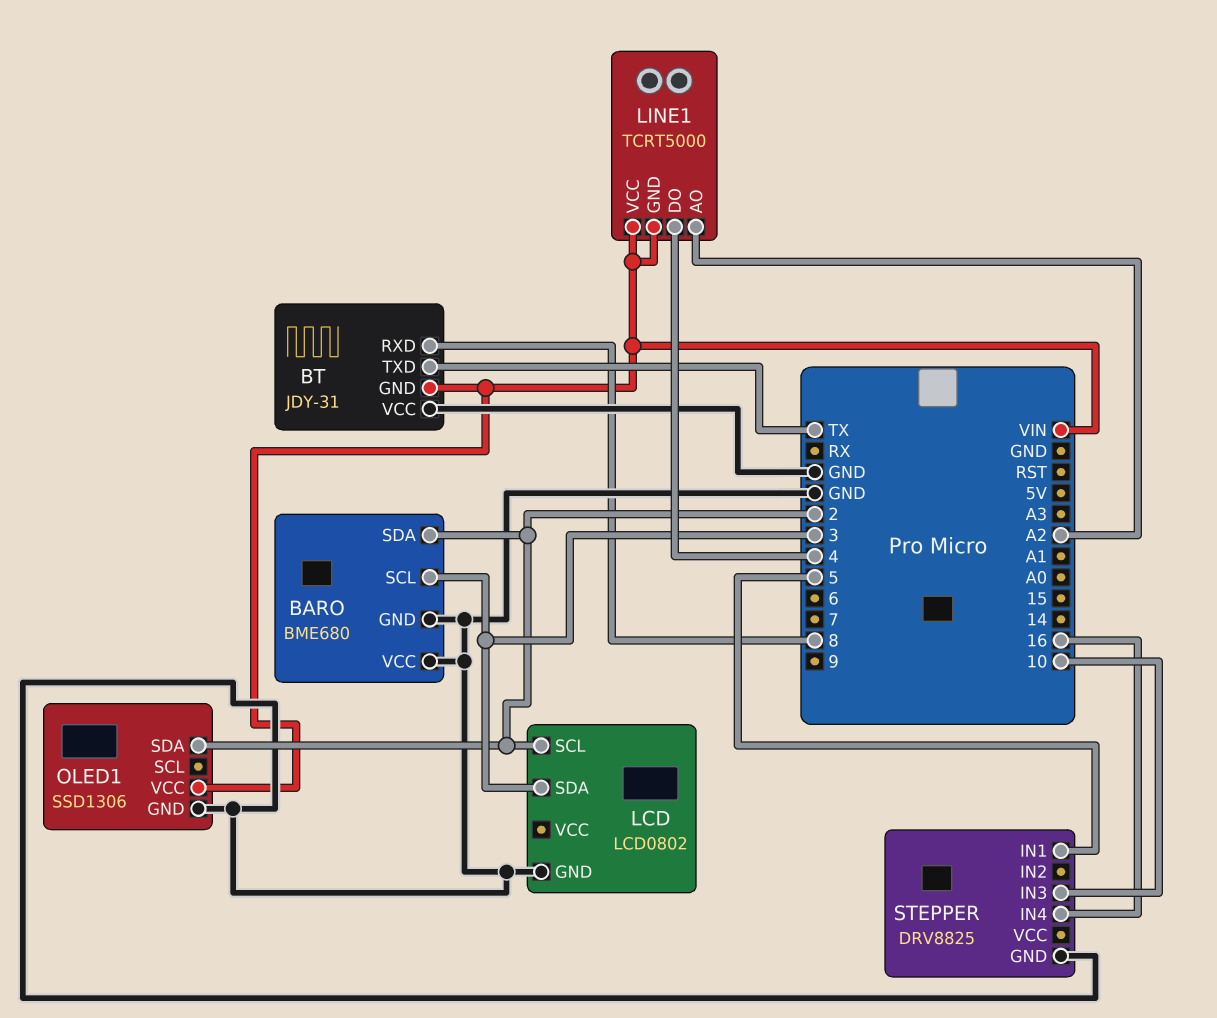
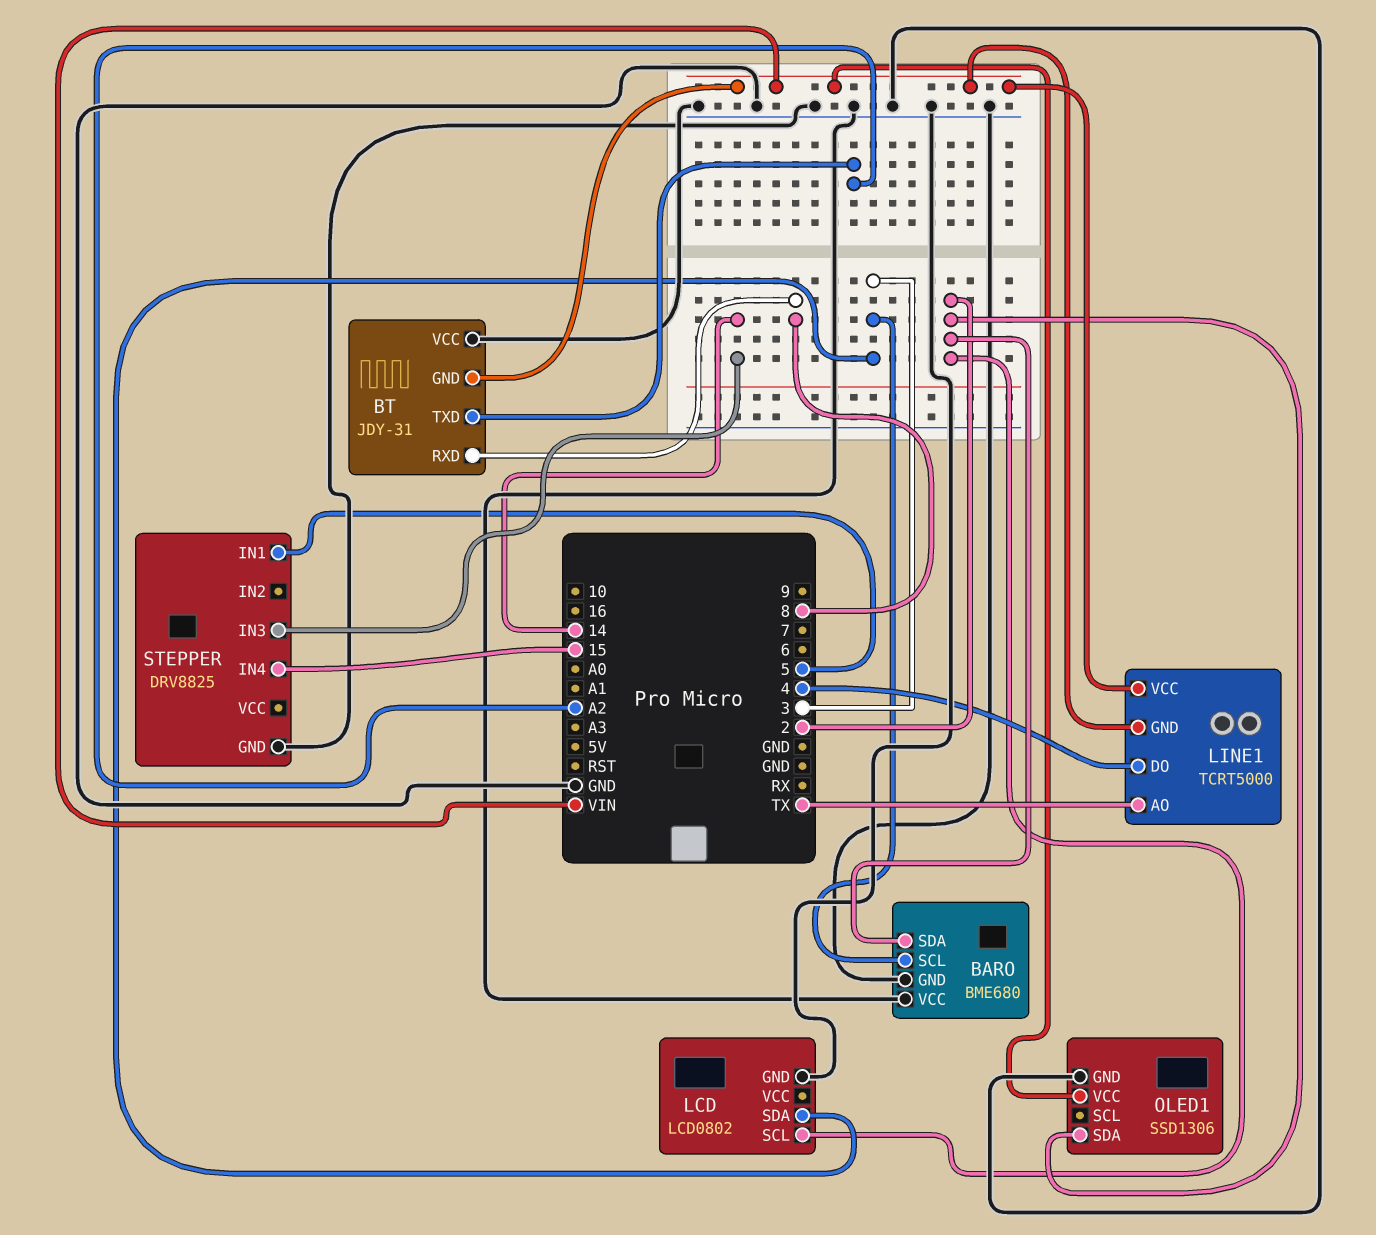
BT pin TXD: TX -> A2
LINE1 pin AO: A2 -> TX
STEPPER pin IN3: 10 -> 14
STEPPER pin IN4: 16 -> 15

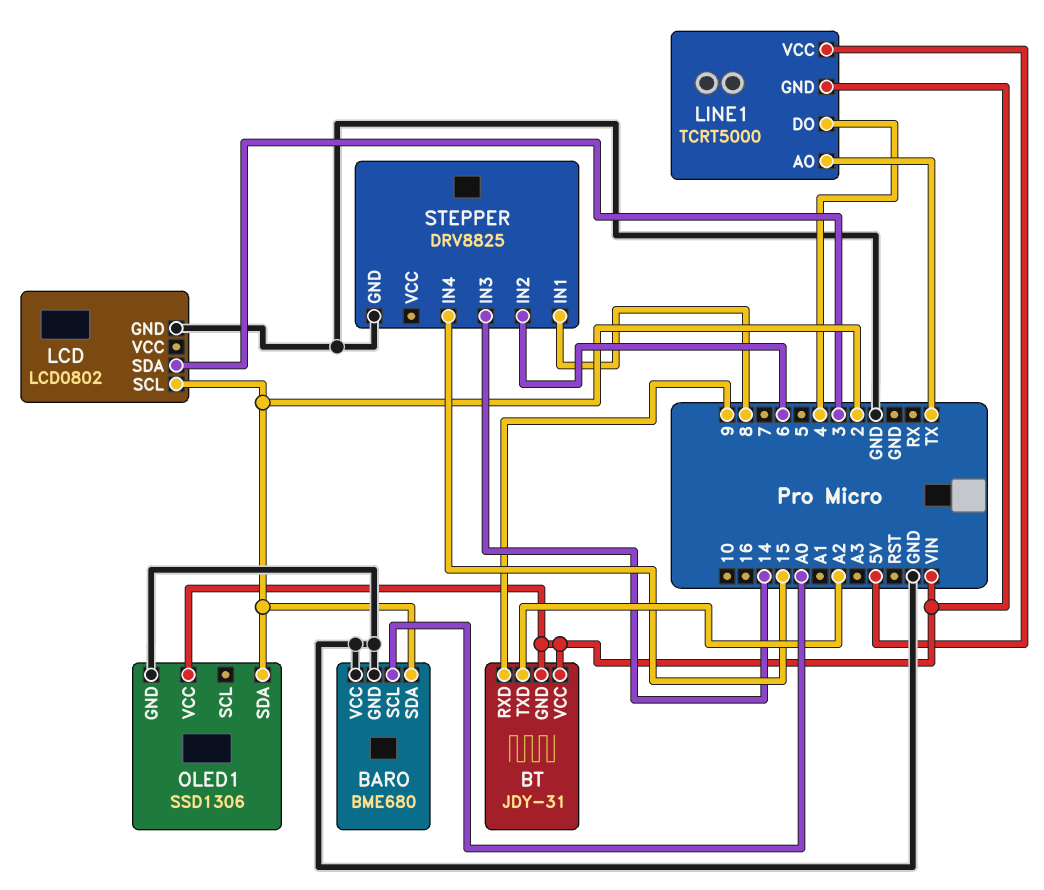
BARO pin SCL: 3 -> A0
BT pin RXD: 8 -> 9
BT pin VCC: GND -> VIN
LINE1 pin VCC: VIN -> 5V
STEPPER pin IN1: 5 -> 8
STEPPER pin IN2: none -> 6

